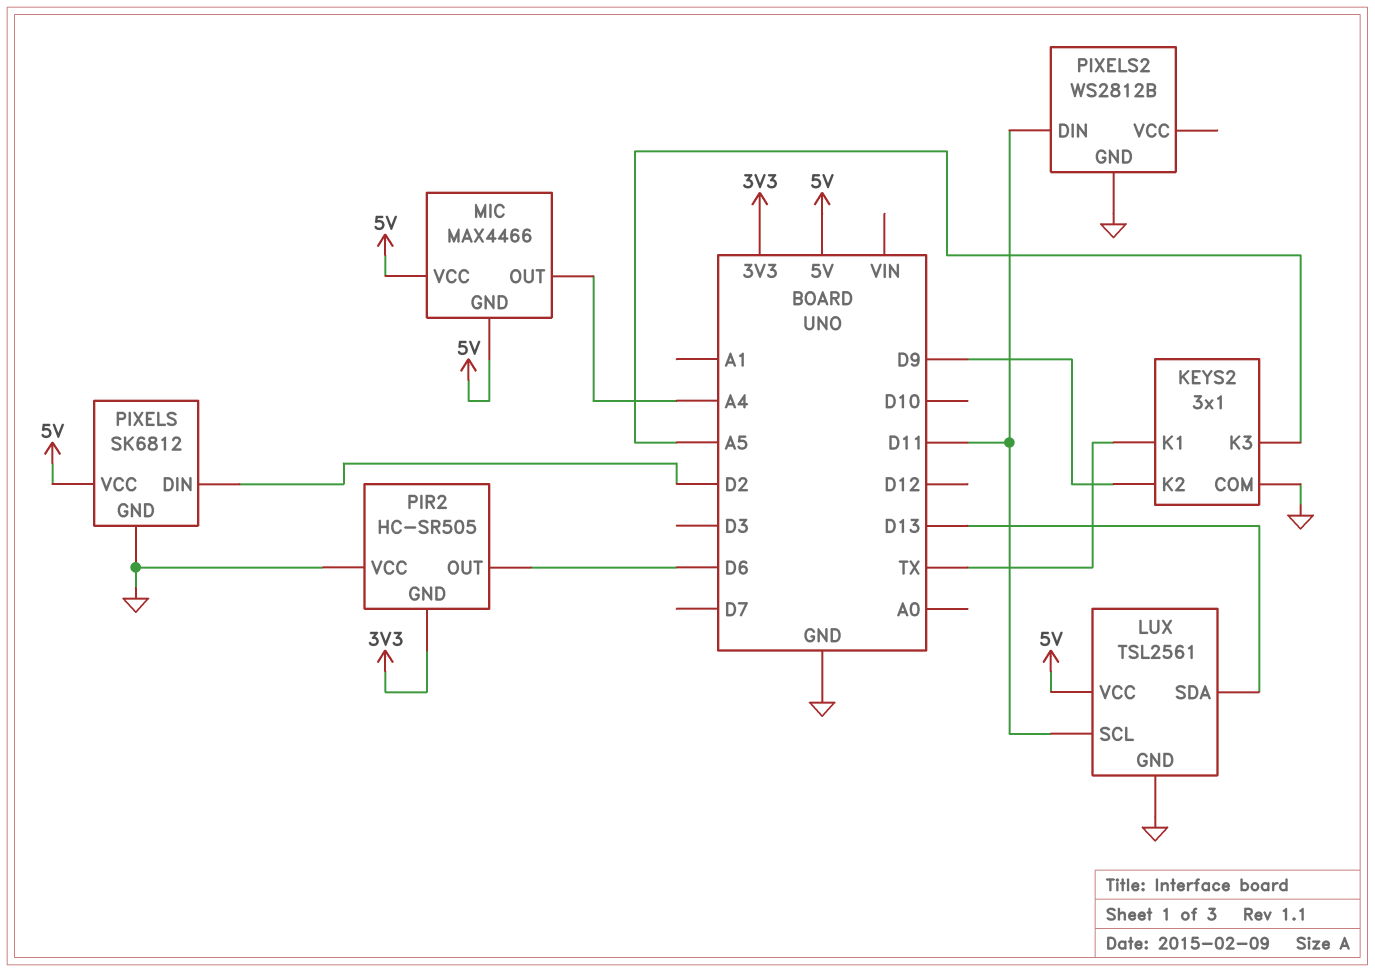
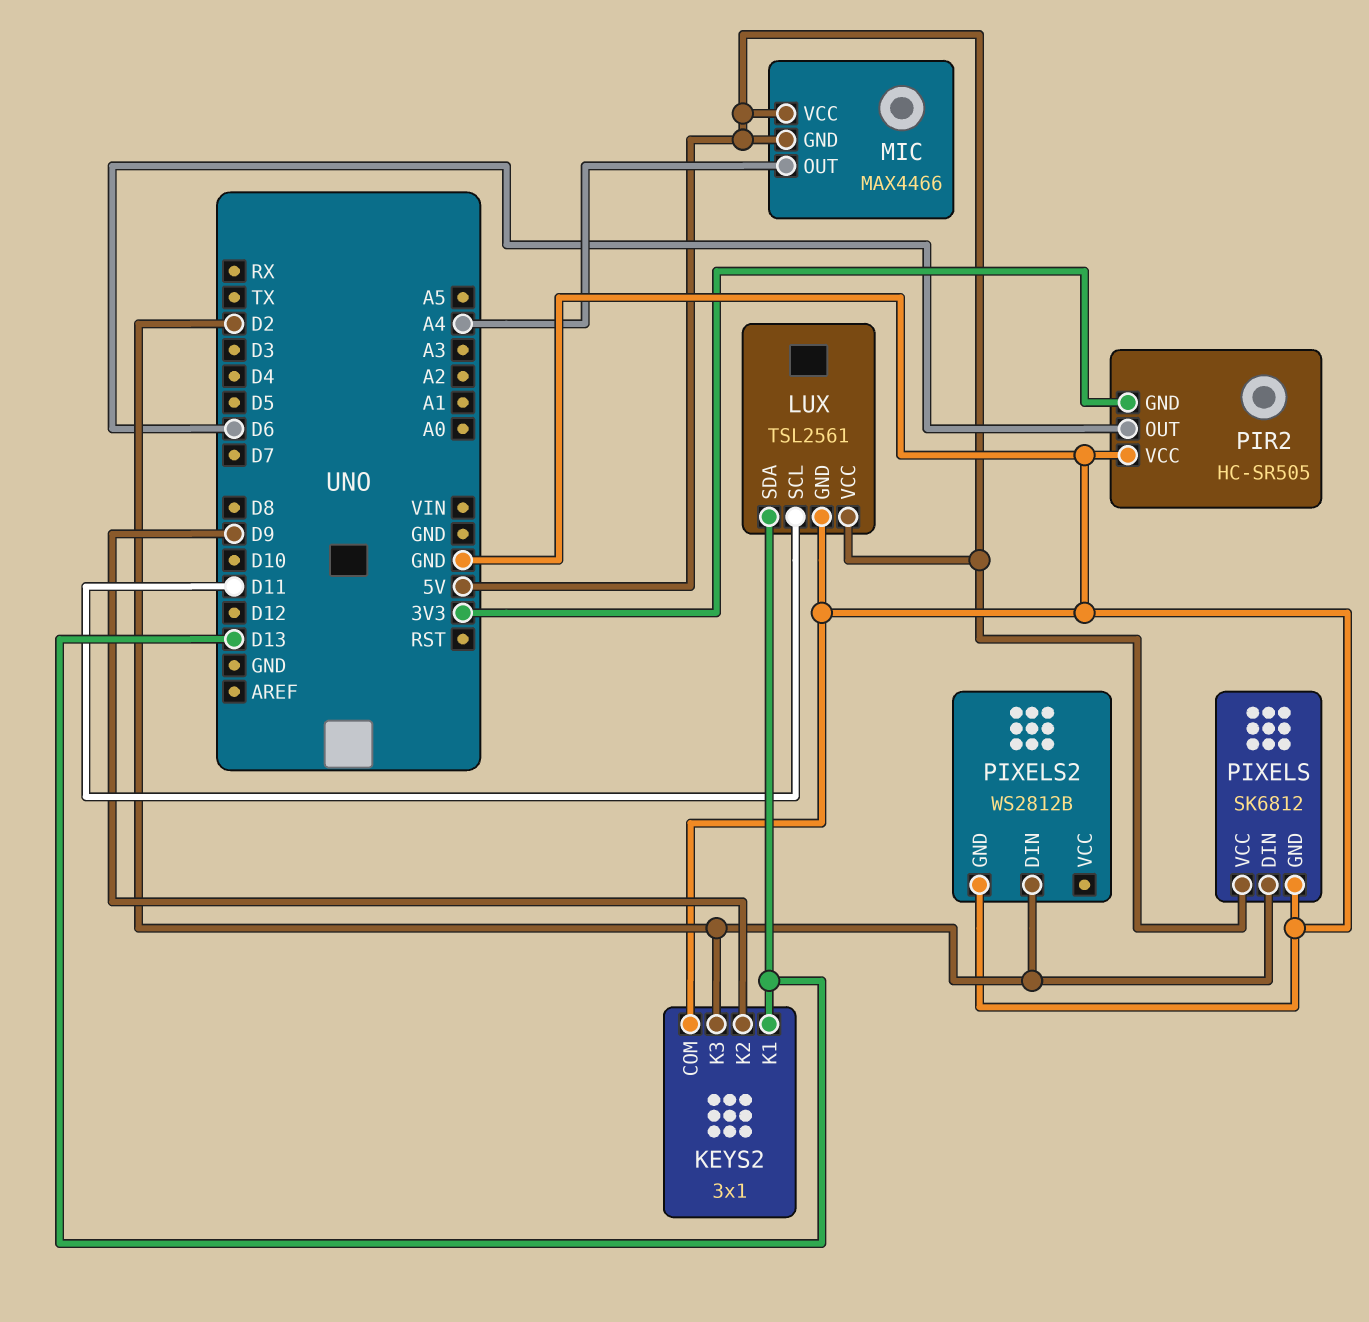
KEYS2 pin K1: TX -> D13
KEYS2 pin K3: A5 -> D2
PIXELS2 pin DIN: D11 -> D2

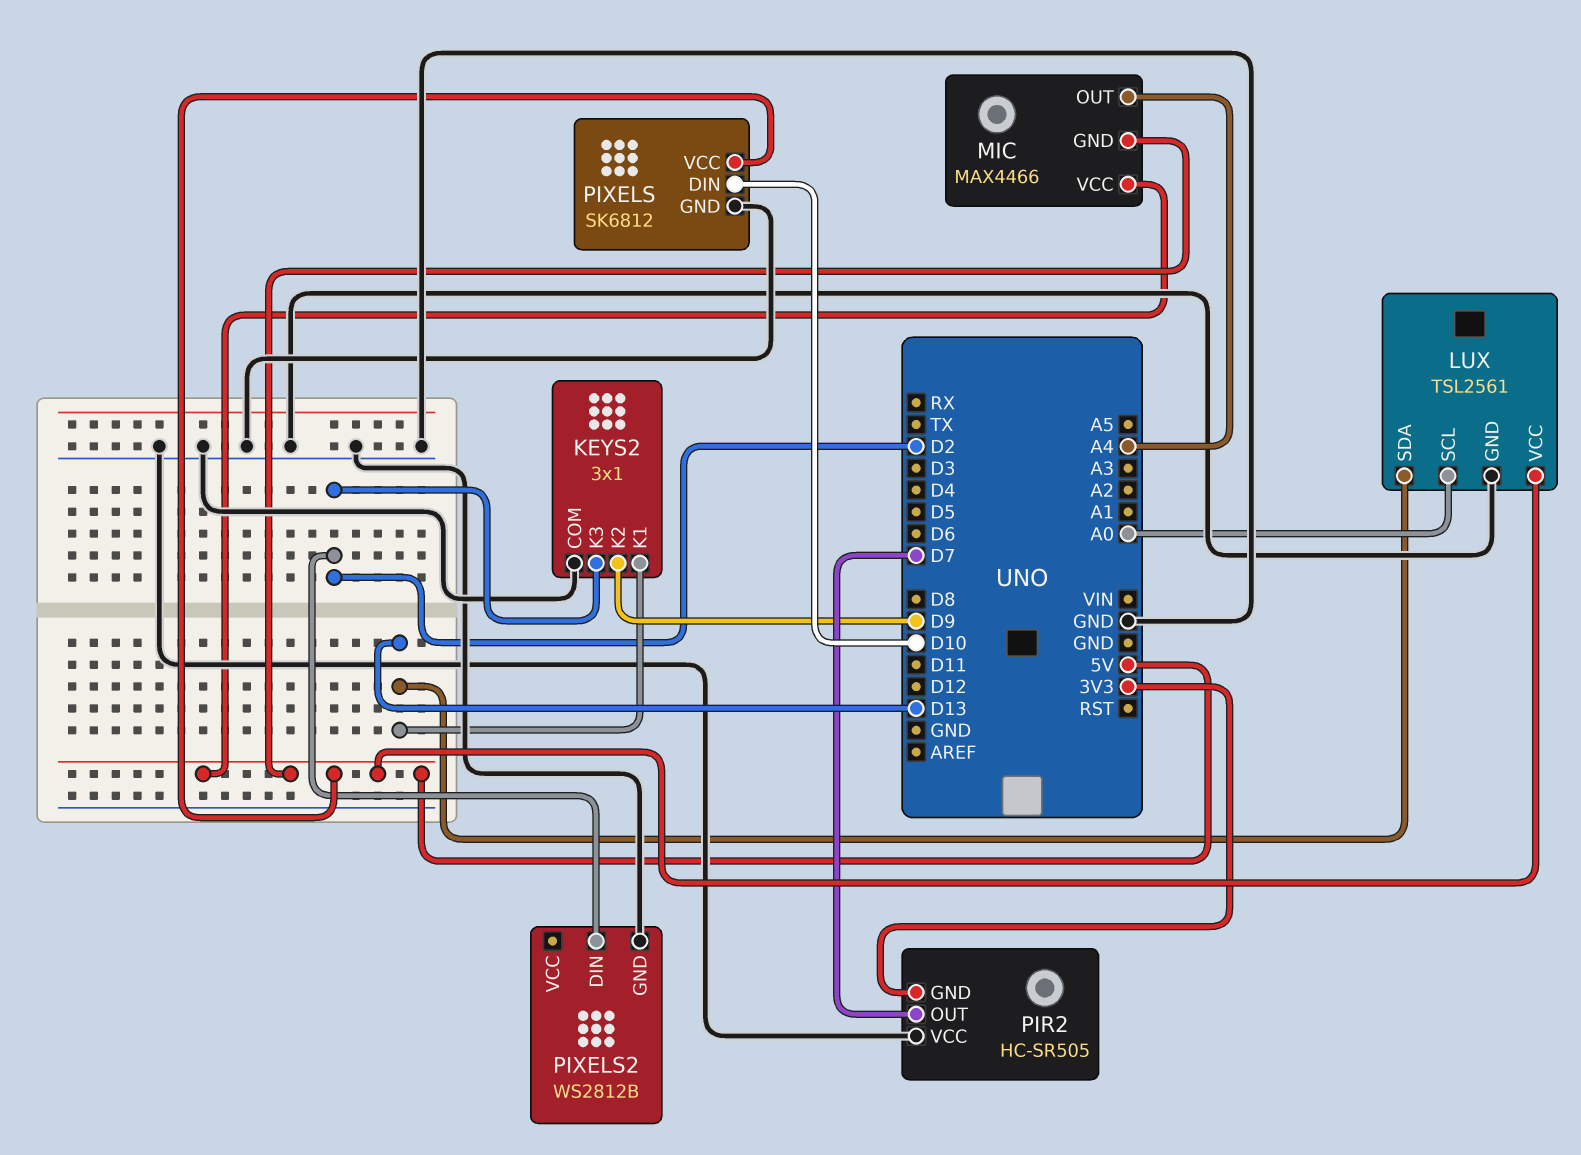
LUX pin SCL: D11 -> A0
PIR2 pin OUT: D6 -> D7
PIXELS pin DIN: D2 -> D10

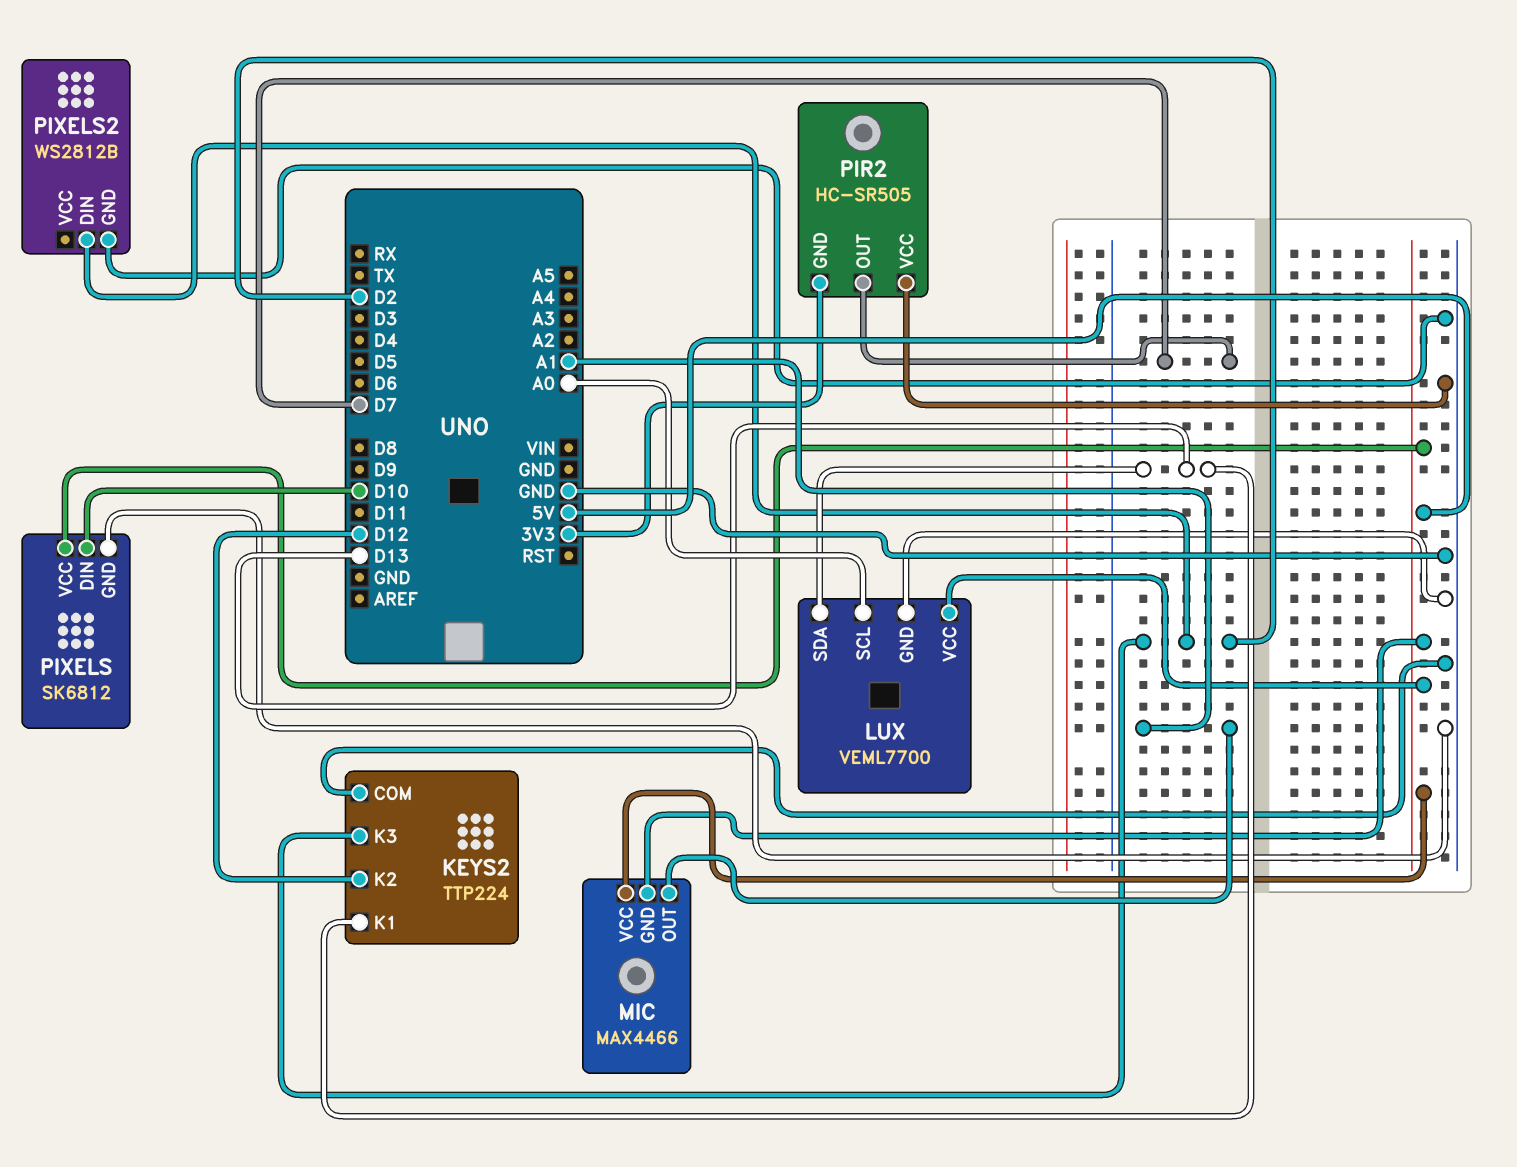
KEYS2: 3x1 -> TTP224
KEYS2 pin K2: D9 -> D12
LUX: TSL2561 -> VEML7700
MIC pin OUT: A4 -> A1

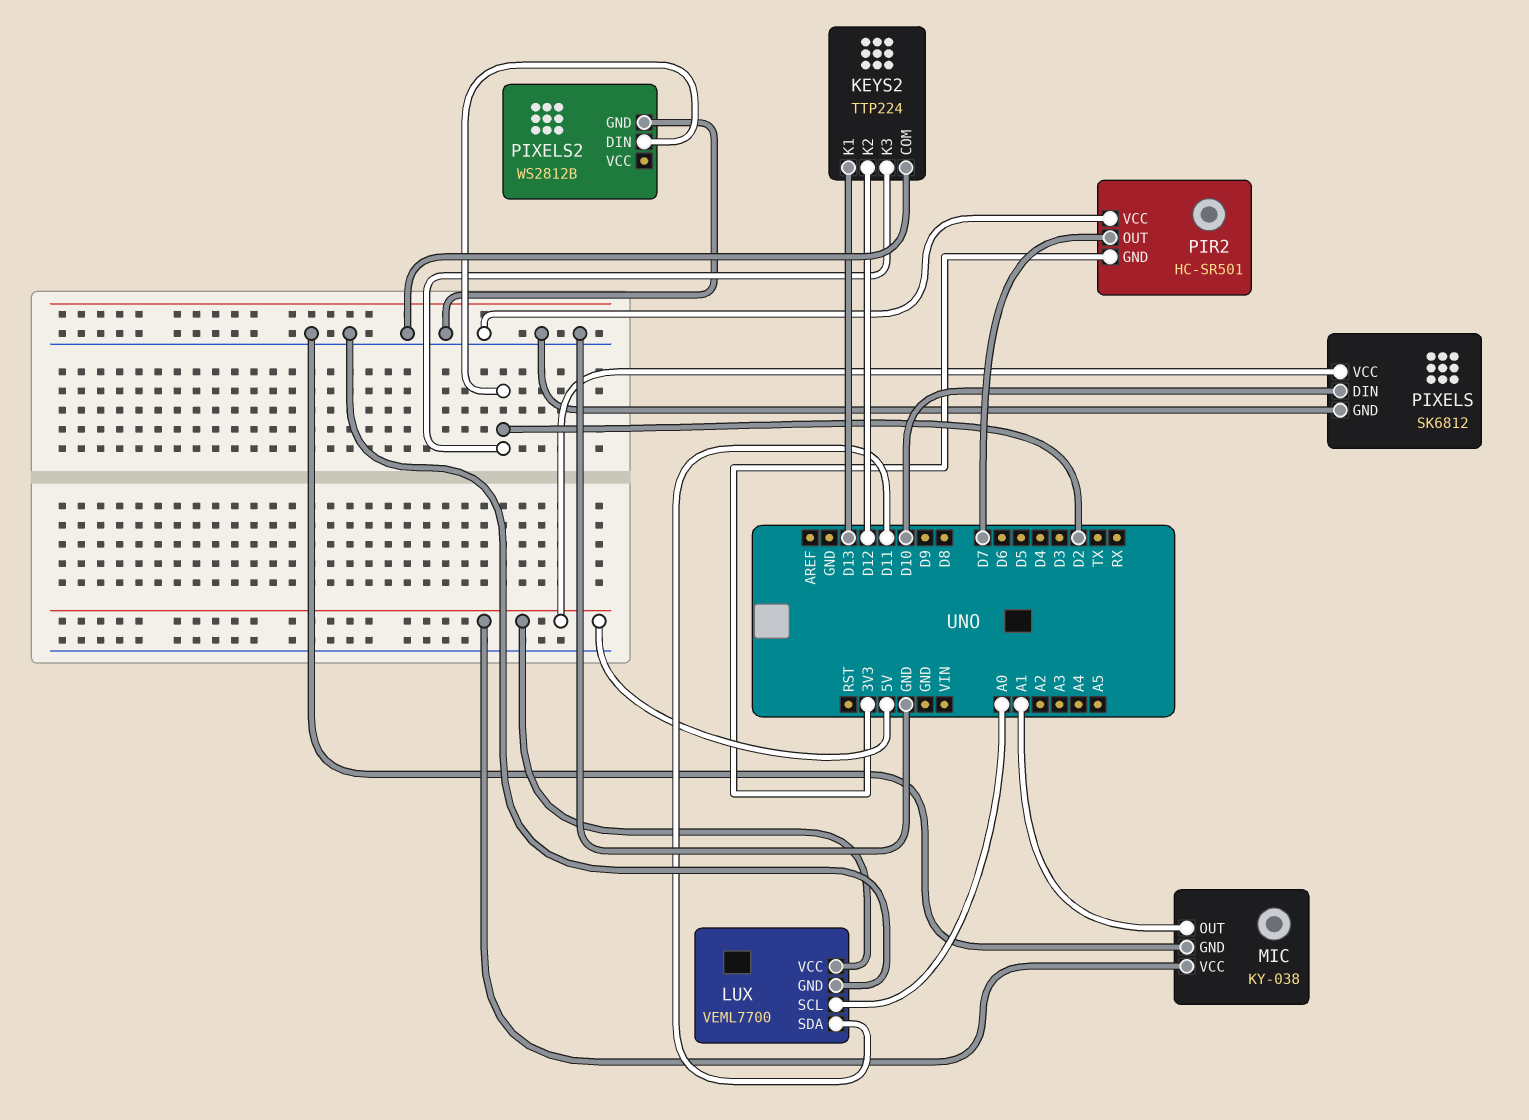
LUX pin SDA: D13 -> D11
MIC: MAX4466 -> KY-038
MIC pin GND: 5V -> GND
PIR2: HC-SR505 -> HC-SR501

